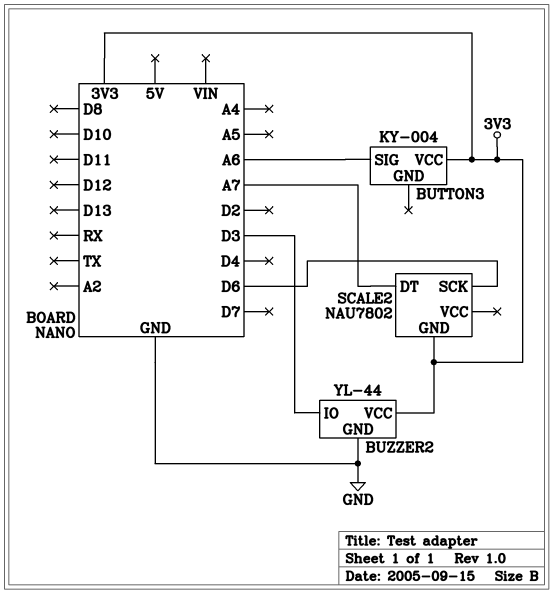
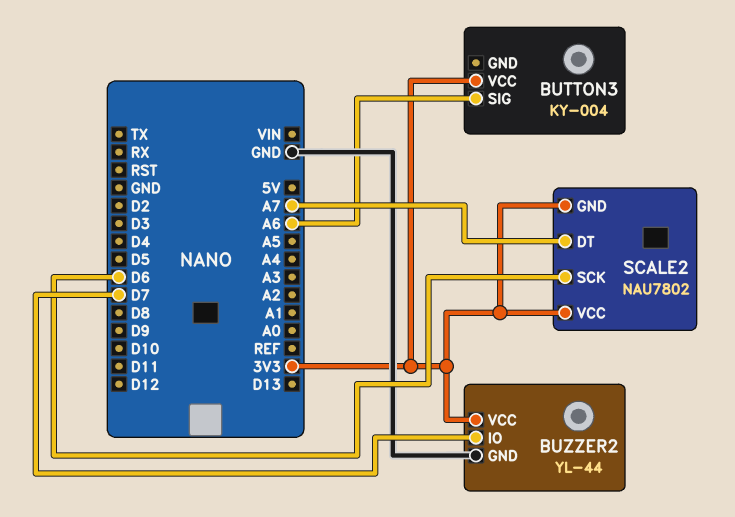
BUZZER2 pin IO: D3 -> D7
SCALE2 pin VCC: none -> 3V3

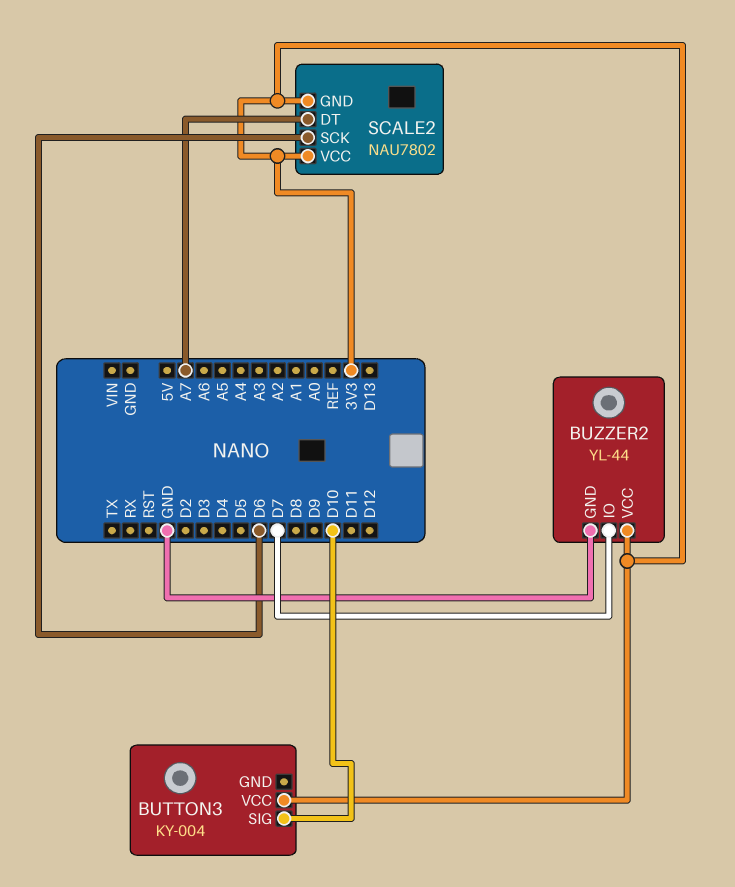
BUTTON3 pin SIG: A6 -> D10

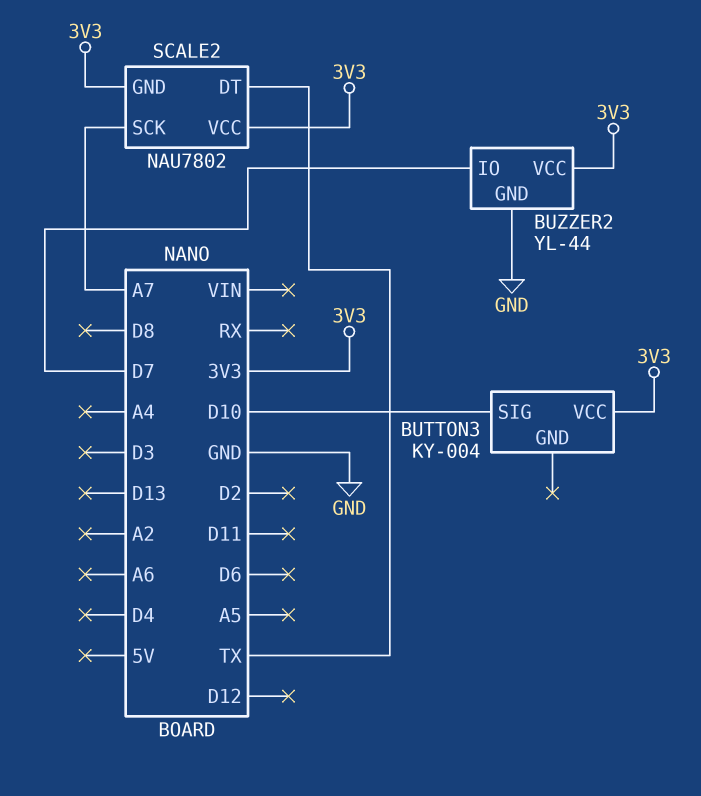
SCALE2 pin DT: A7 -> TX
SCALE2 pin SCK: D6 -> A7

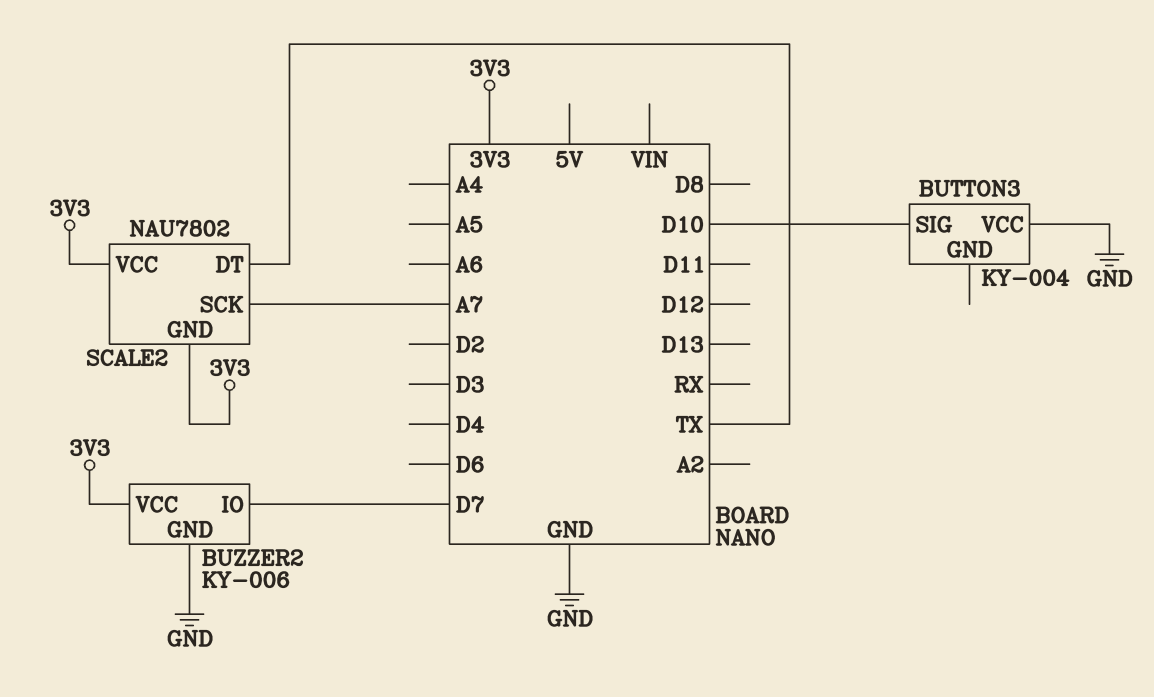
BUTTON3 pin VCC: 3V3 -> GND
BUZZER2: YL-44 -> KY-006

